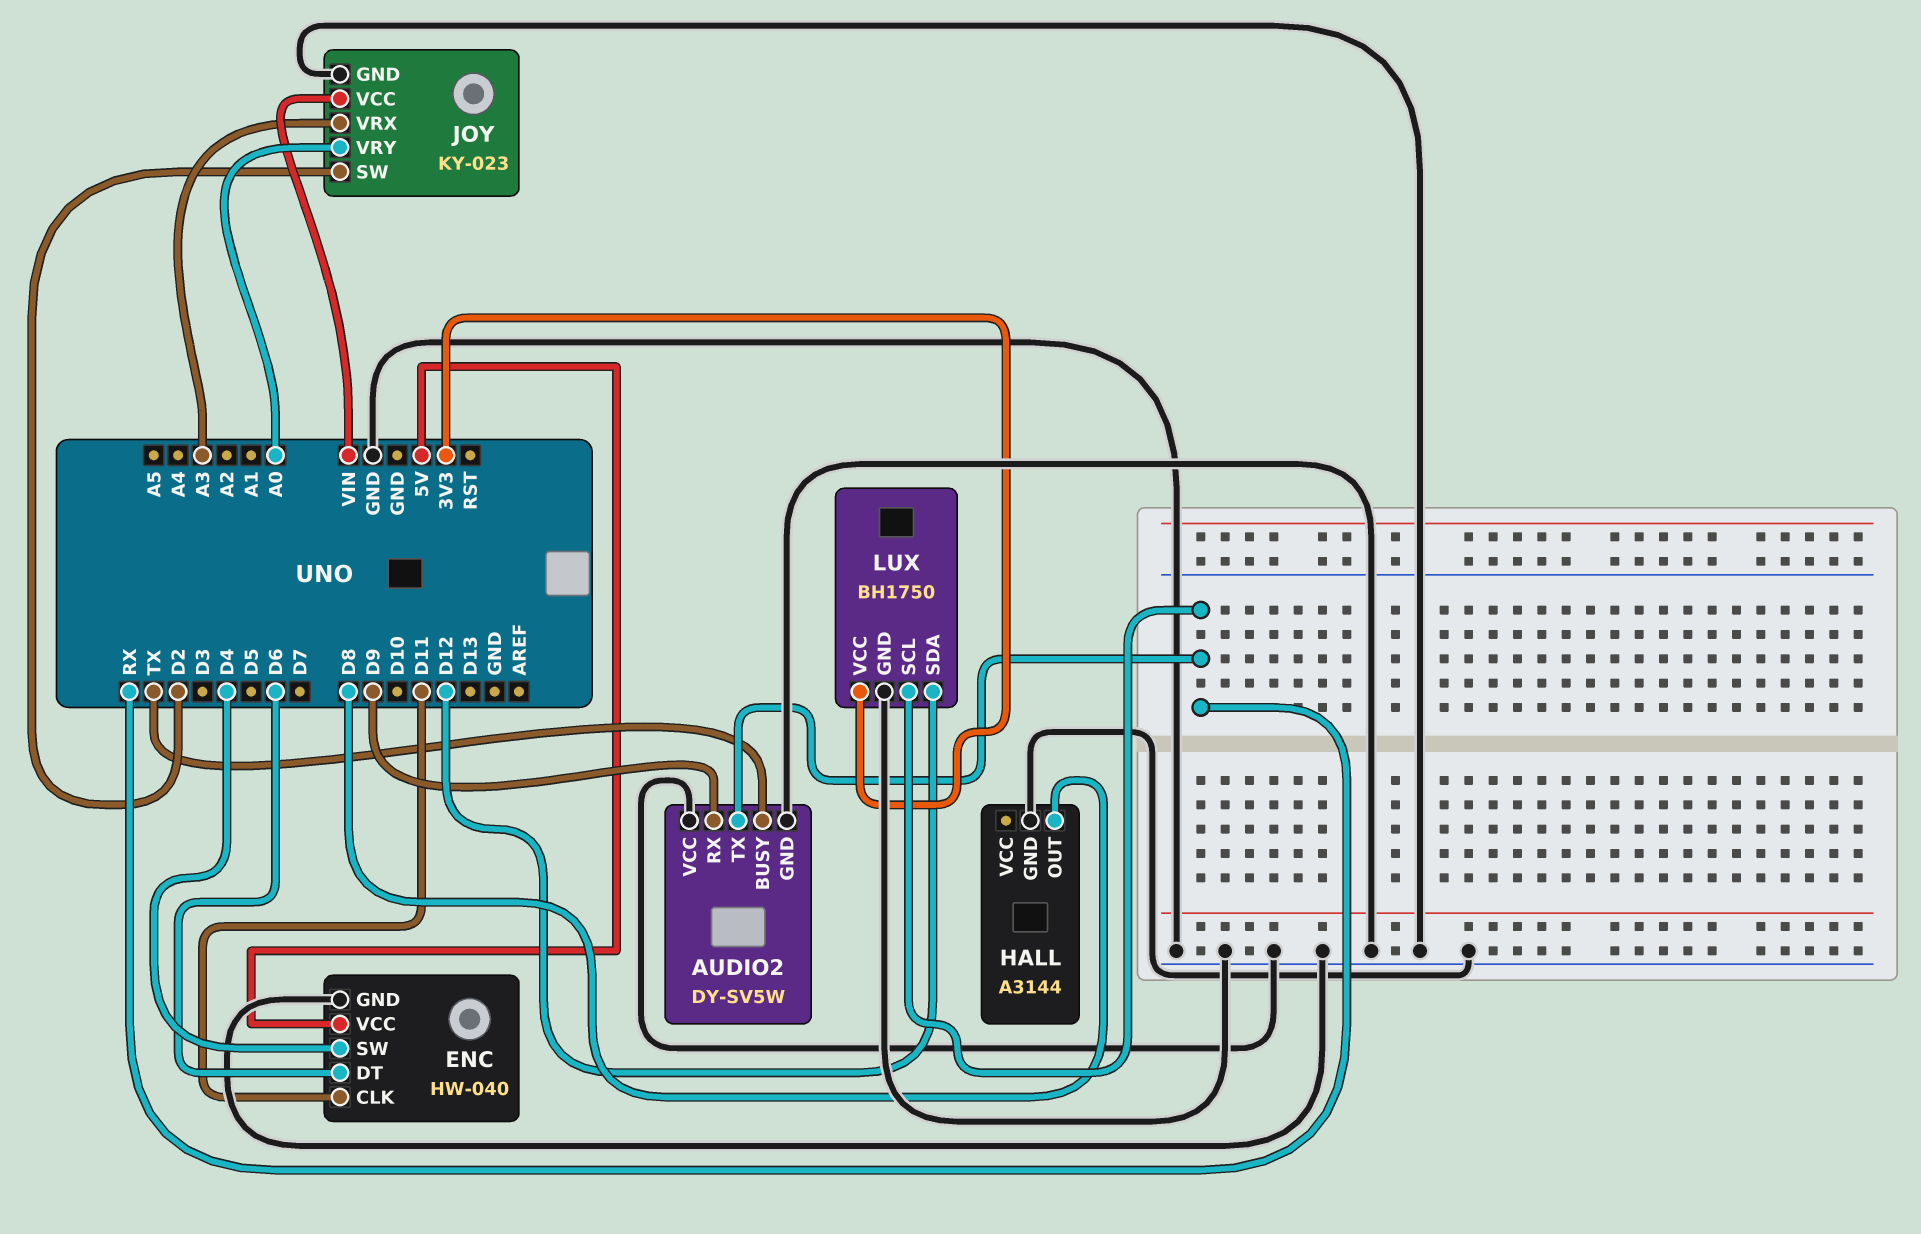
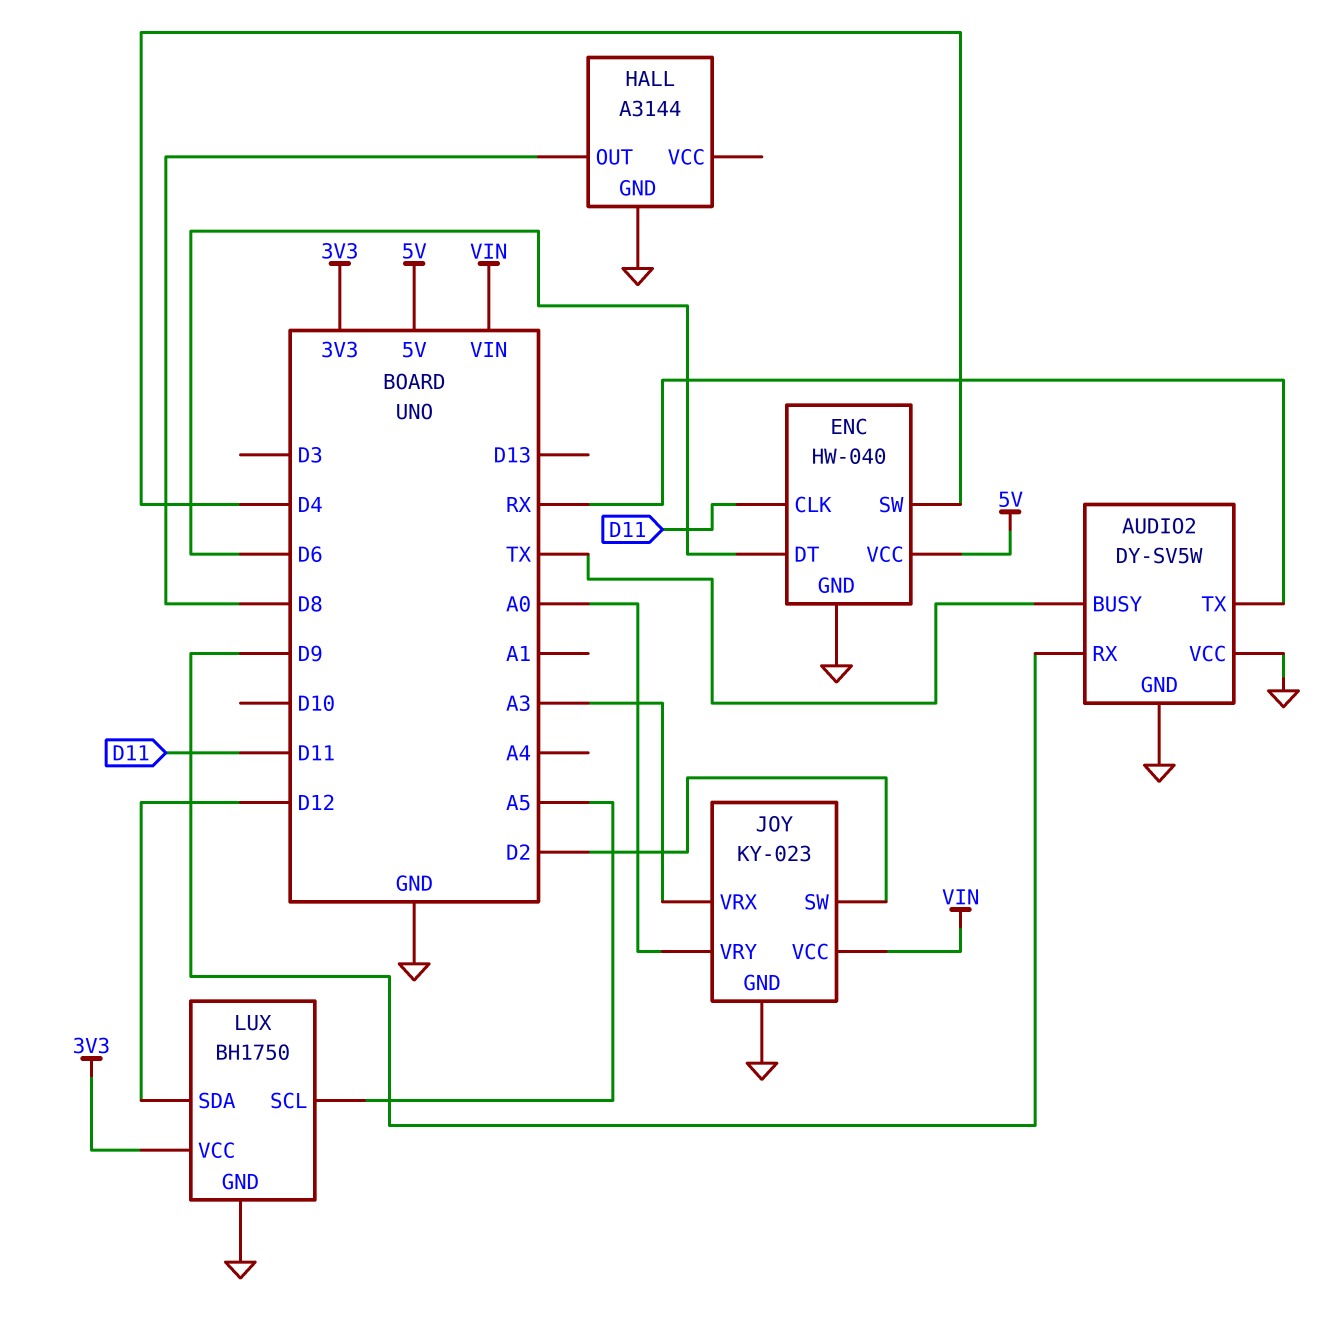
LUX pin SCL: RX -> A5

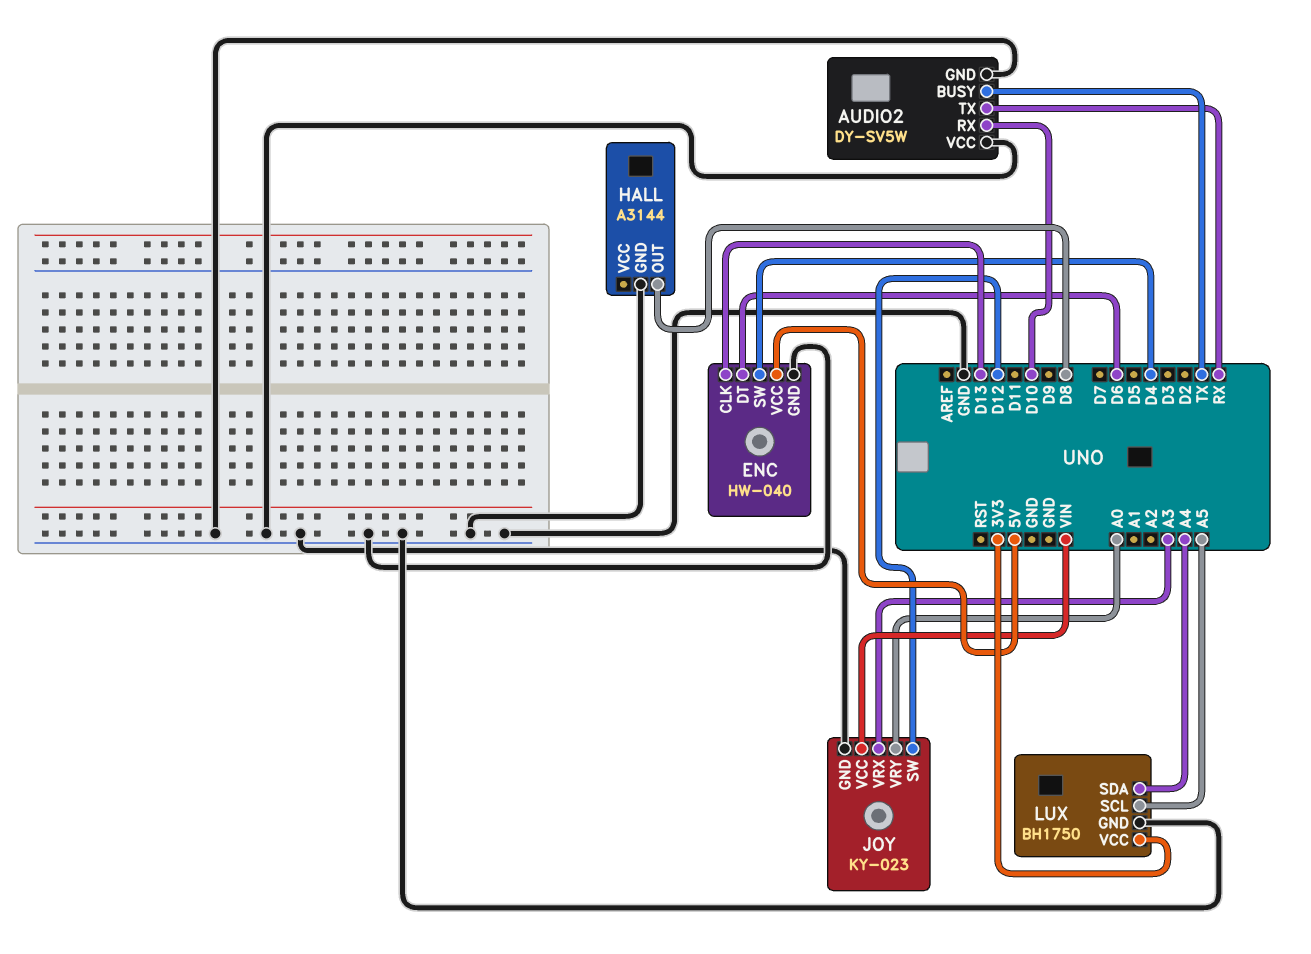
AUDIO2 pin RX: D9 -> D10
ENC pin CLK: D11 -> D13
JOY pin SW: D2 -> D12
LUX pin SDA: D12 -> A4

